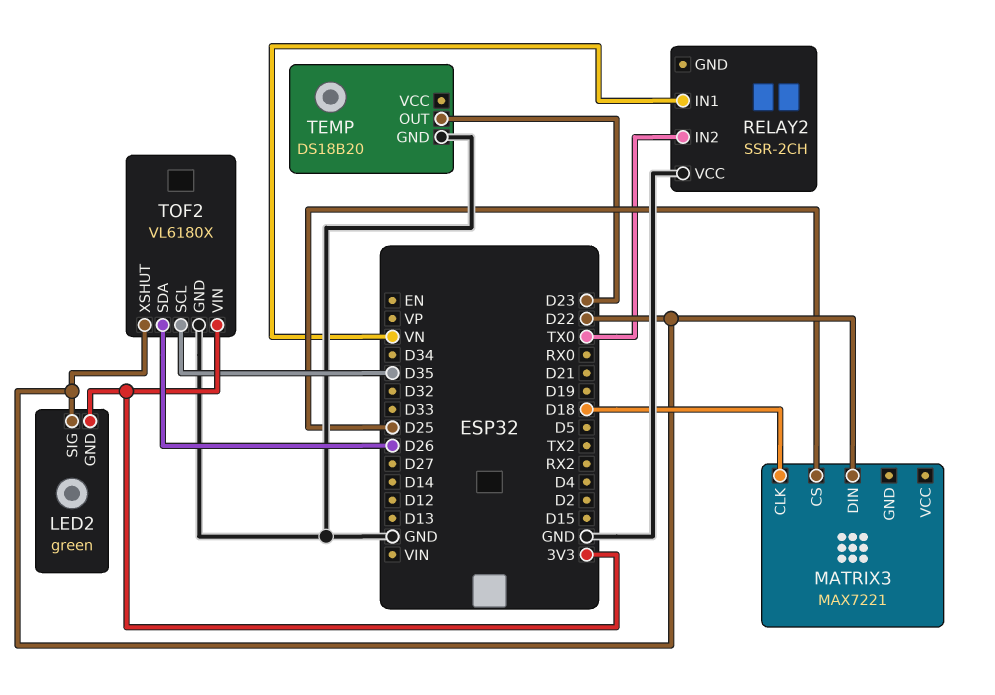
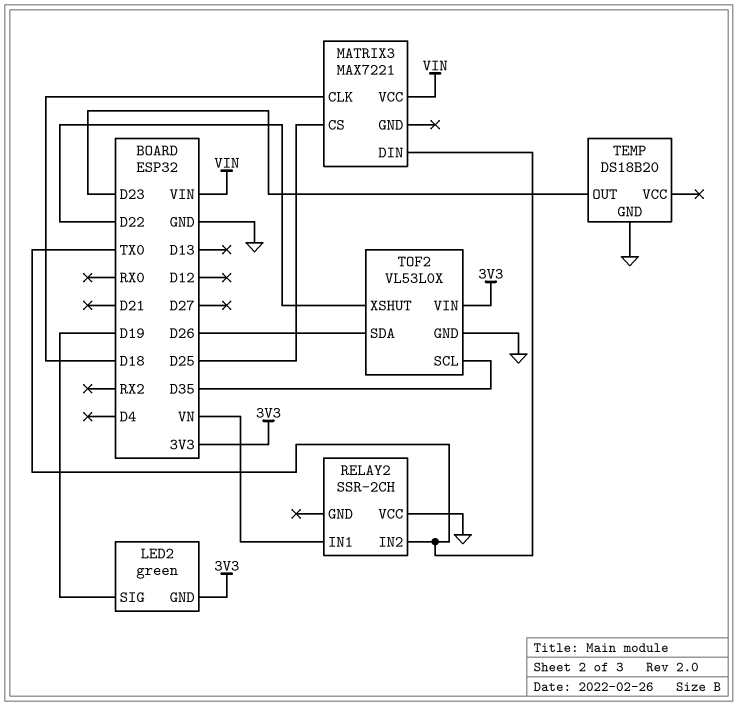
LED2 pin SIG: D22 -> D19
MATRIX3 pin DIN: D22 -> TX0
MATRIX3 pin VCC: none -> VIN
TOF2: VL6180X -> VL53L0X

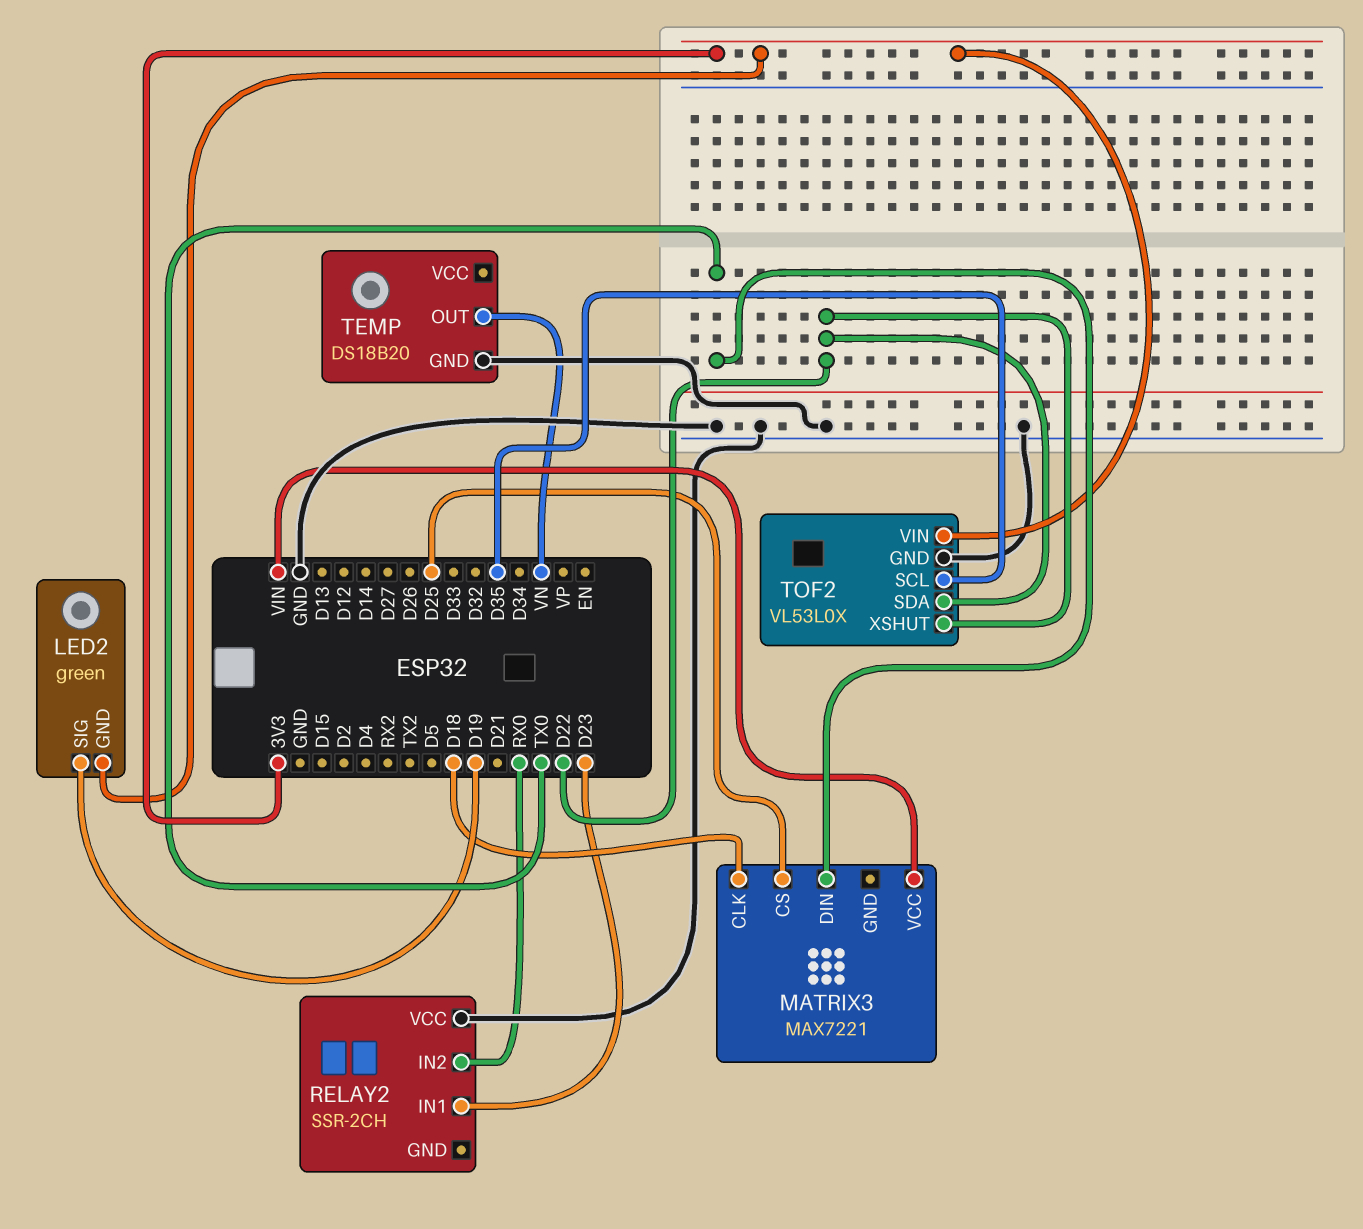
RELAY2 pin IN1: VN -> D23
RELAY2 pin IN2: TX0 -> RX0
TEMP pin OUT: D23 -> VN
TOF2 pin SDA: D26 -> D22

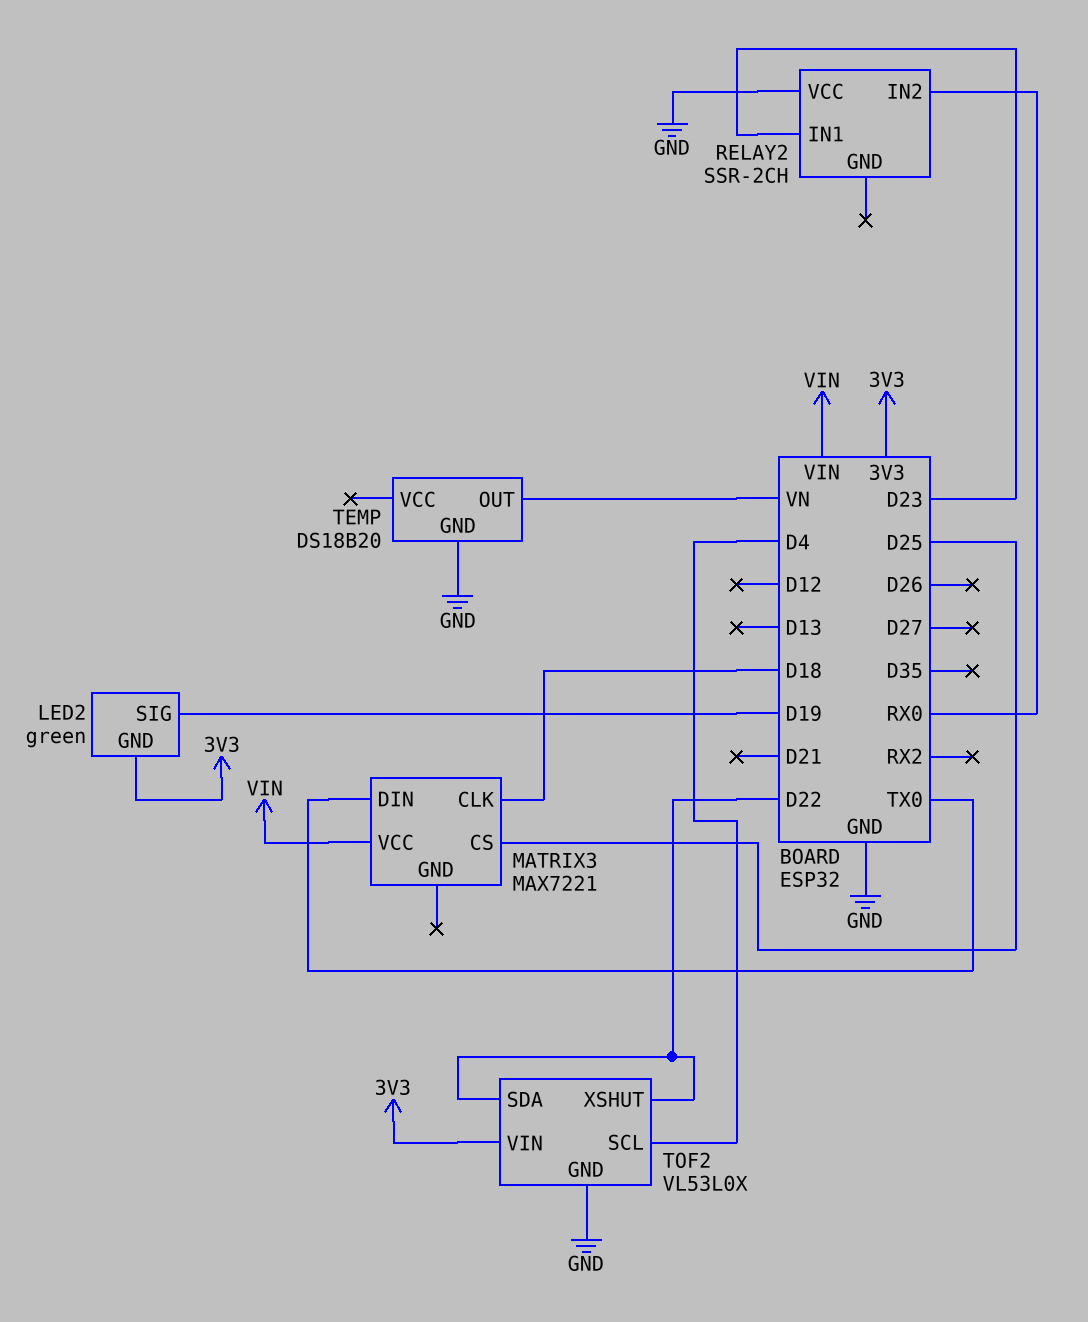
TOF2 pin SCL: D35 -> D4

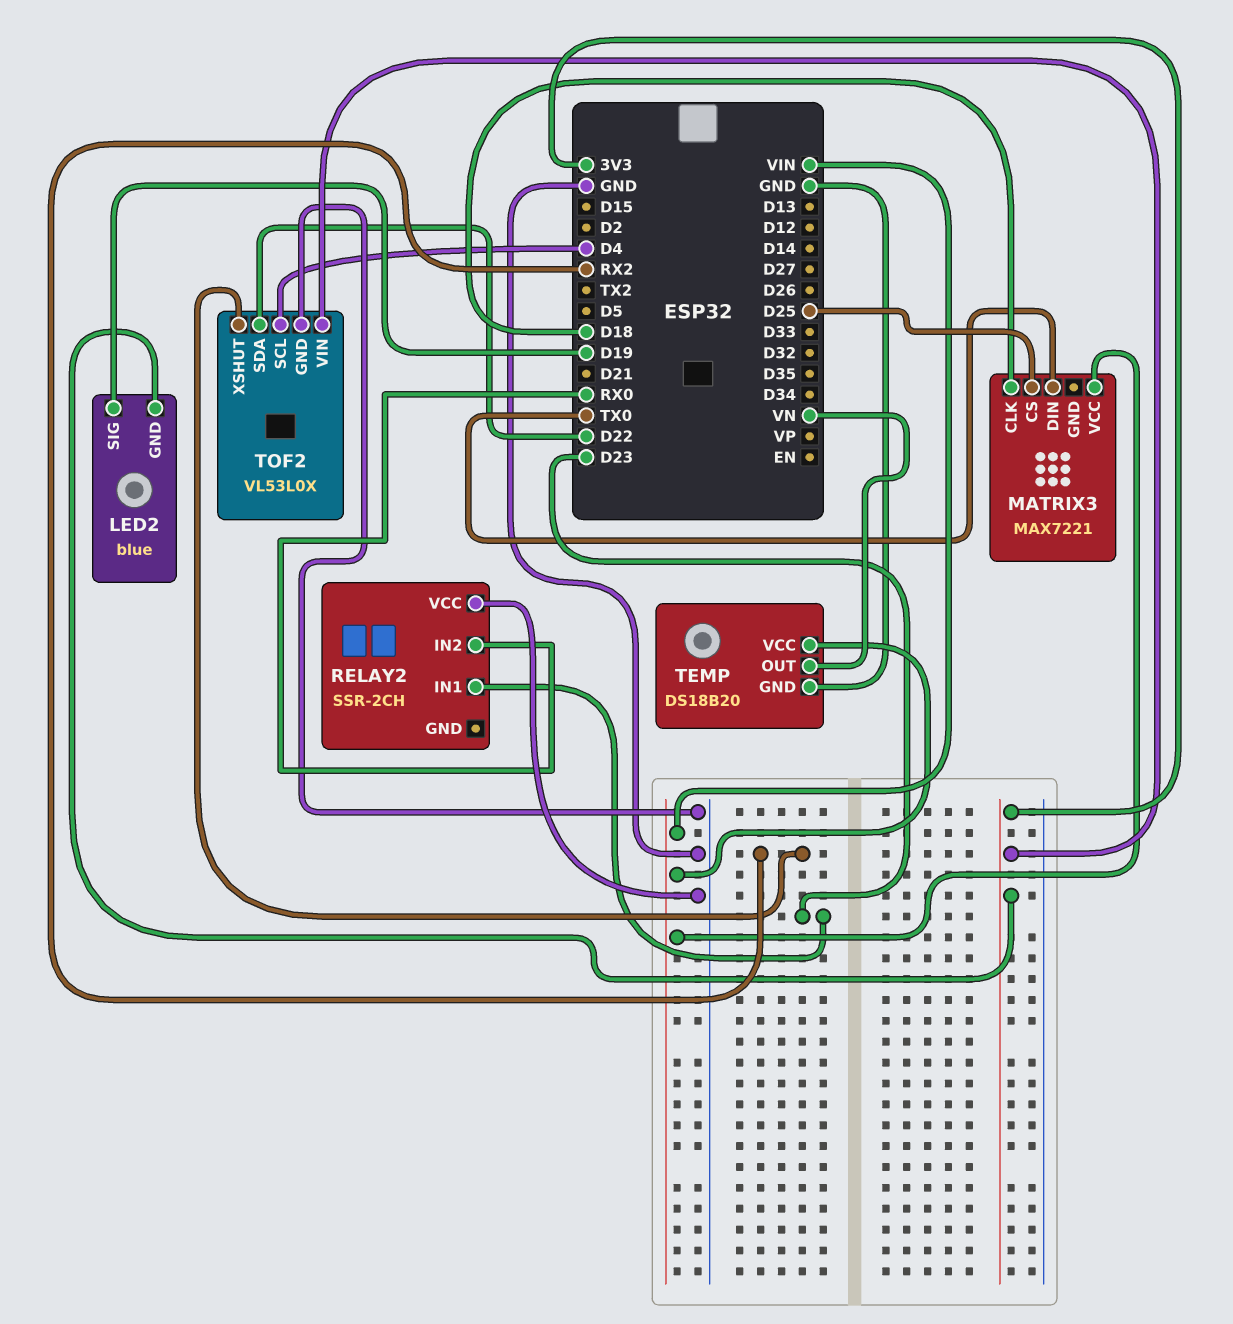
LED2: green -> blue
TEMP pin VCC: none -> VIN
TOF2 pin XSHUT: D22 -> RX2

